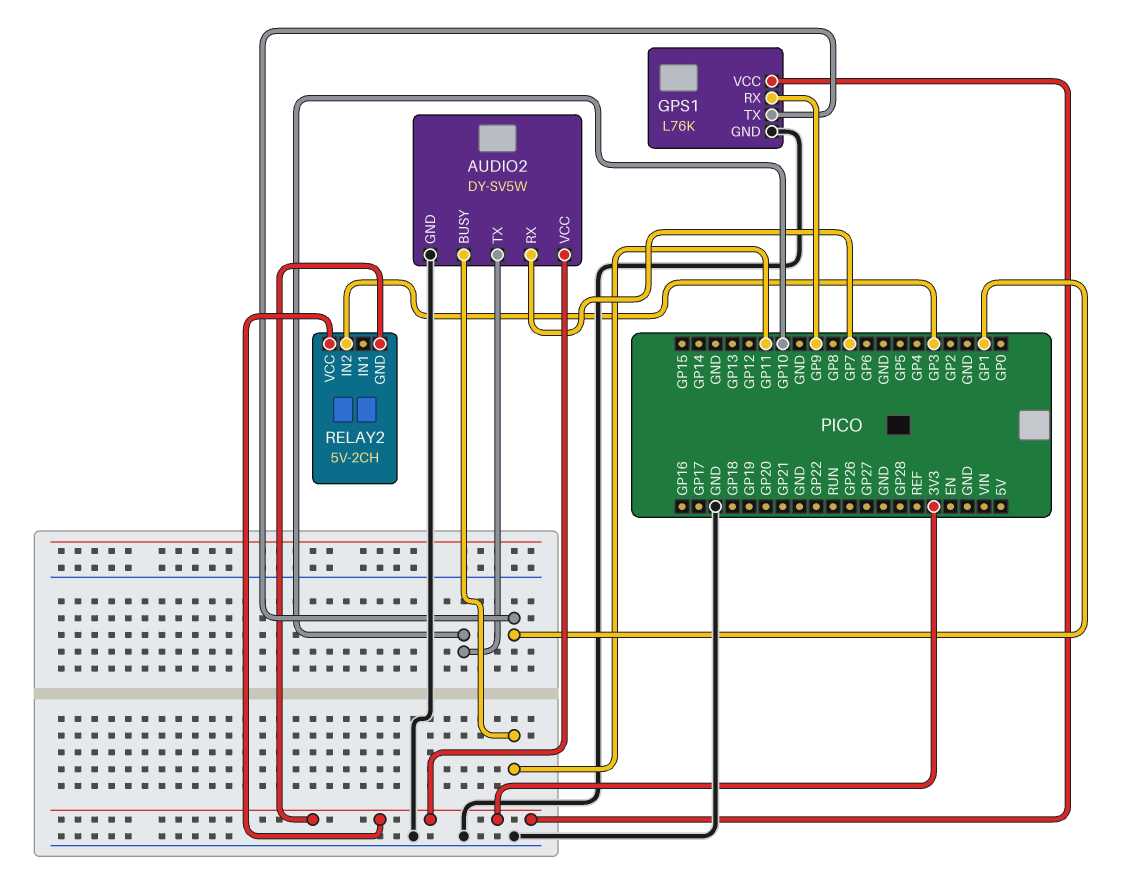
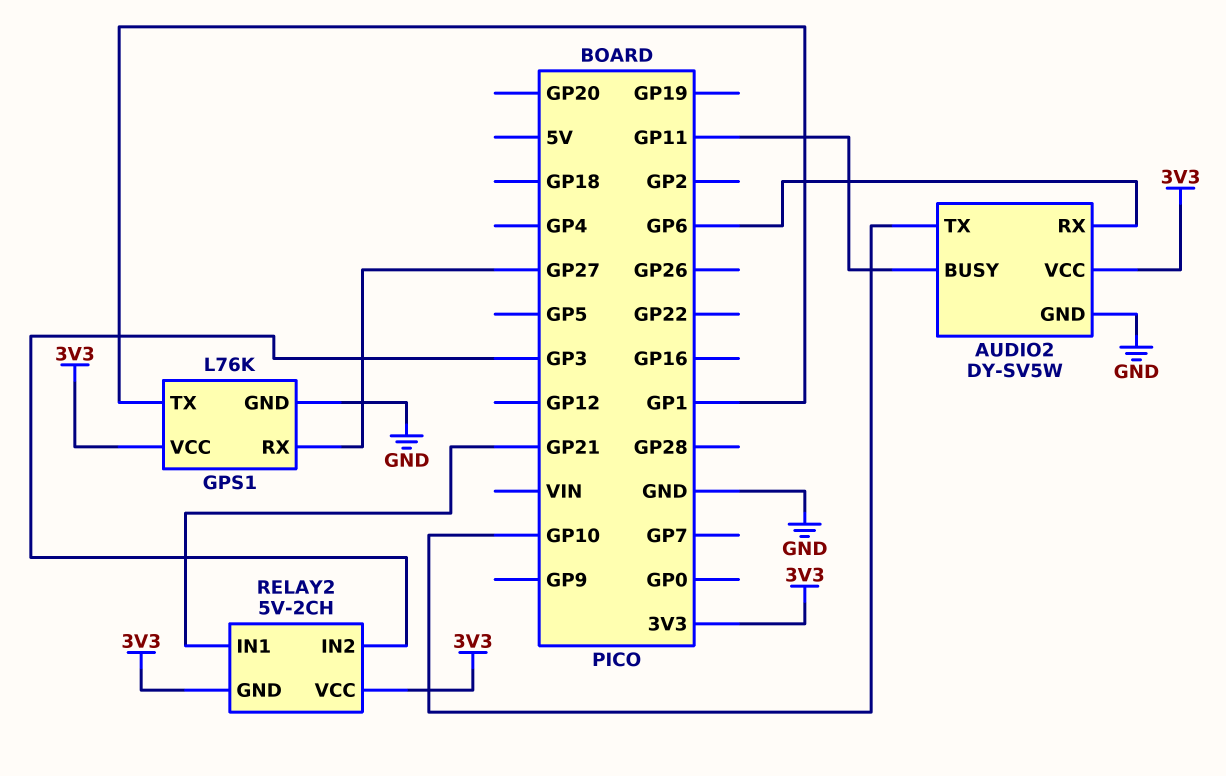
AUDIO2 pin RX: GP7 -> GP6
GPS1 pin RX: GP9 -> GP27
RELAY2 pin IN1: none -> GP21

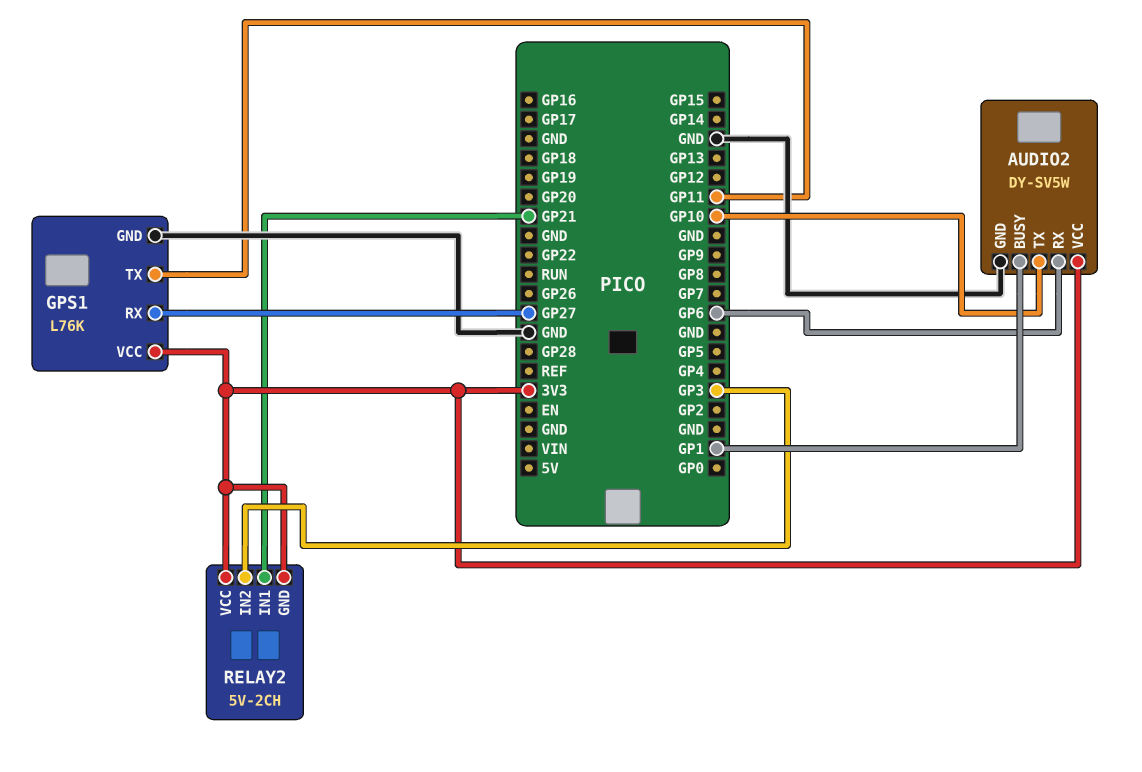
AUDIO2 pin BUSY: GP11 -> GP1
GPS1 pin TX: GP1 -> GP11

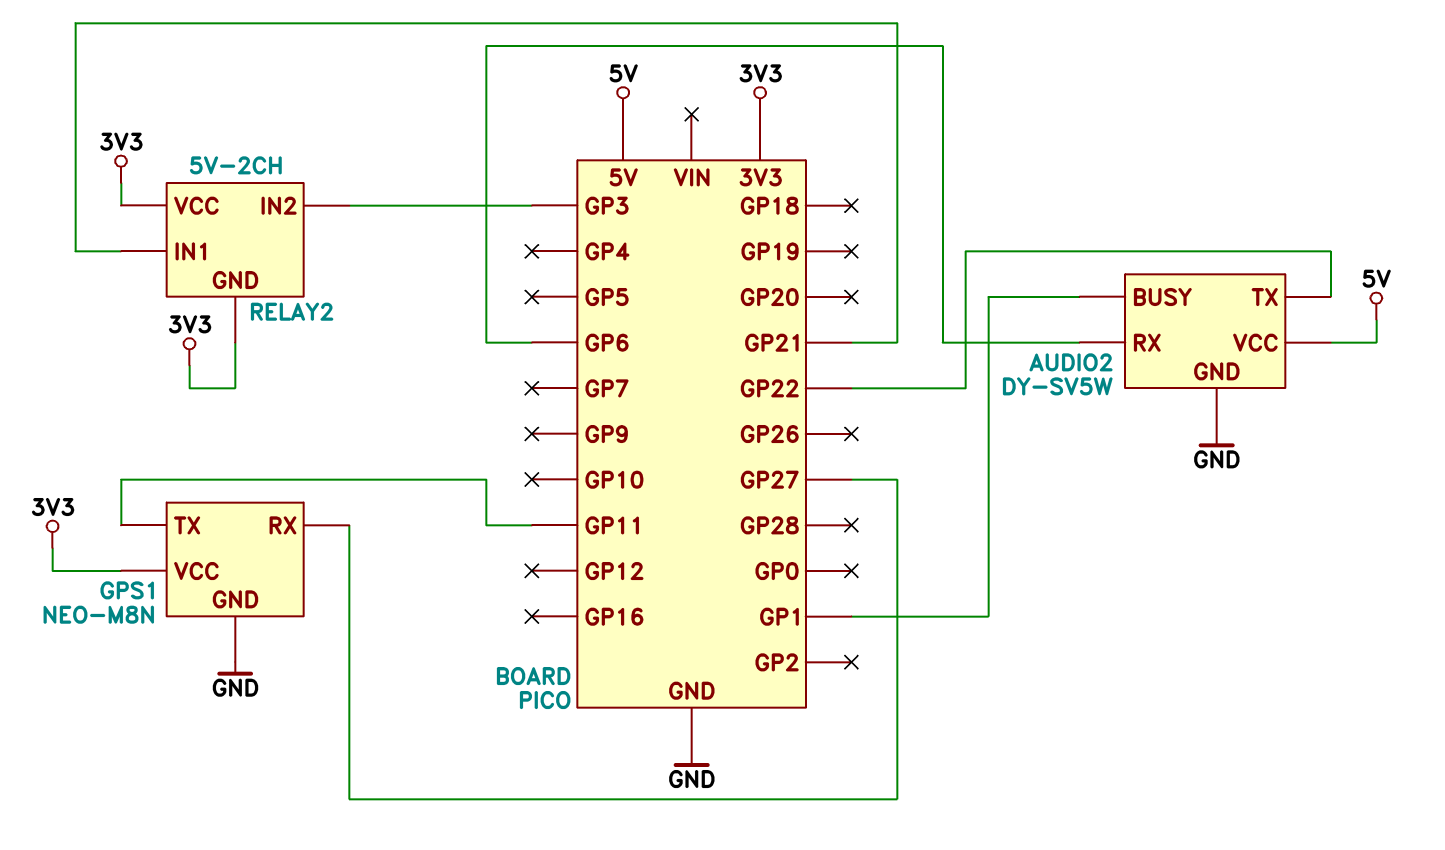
AUDIO2 pin TX: GP10 -> GP22
AUDIO2 pin VCC: 3V3 -> 5V
GPS1: L76K -> NEO-M8N

